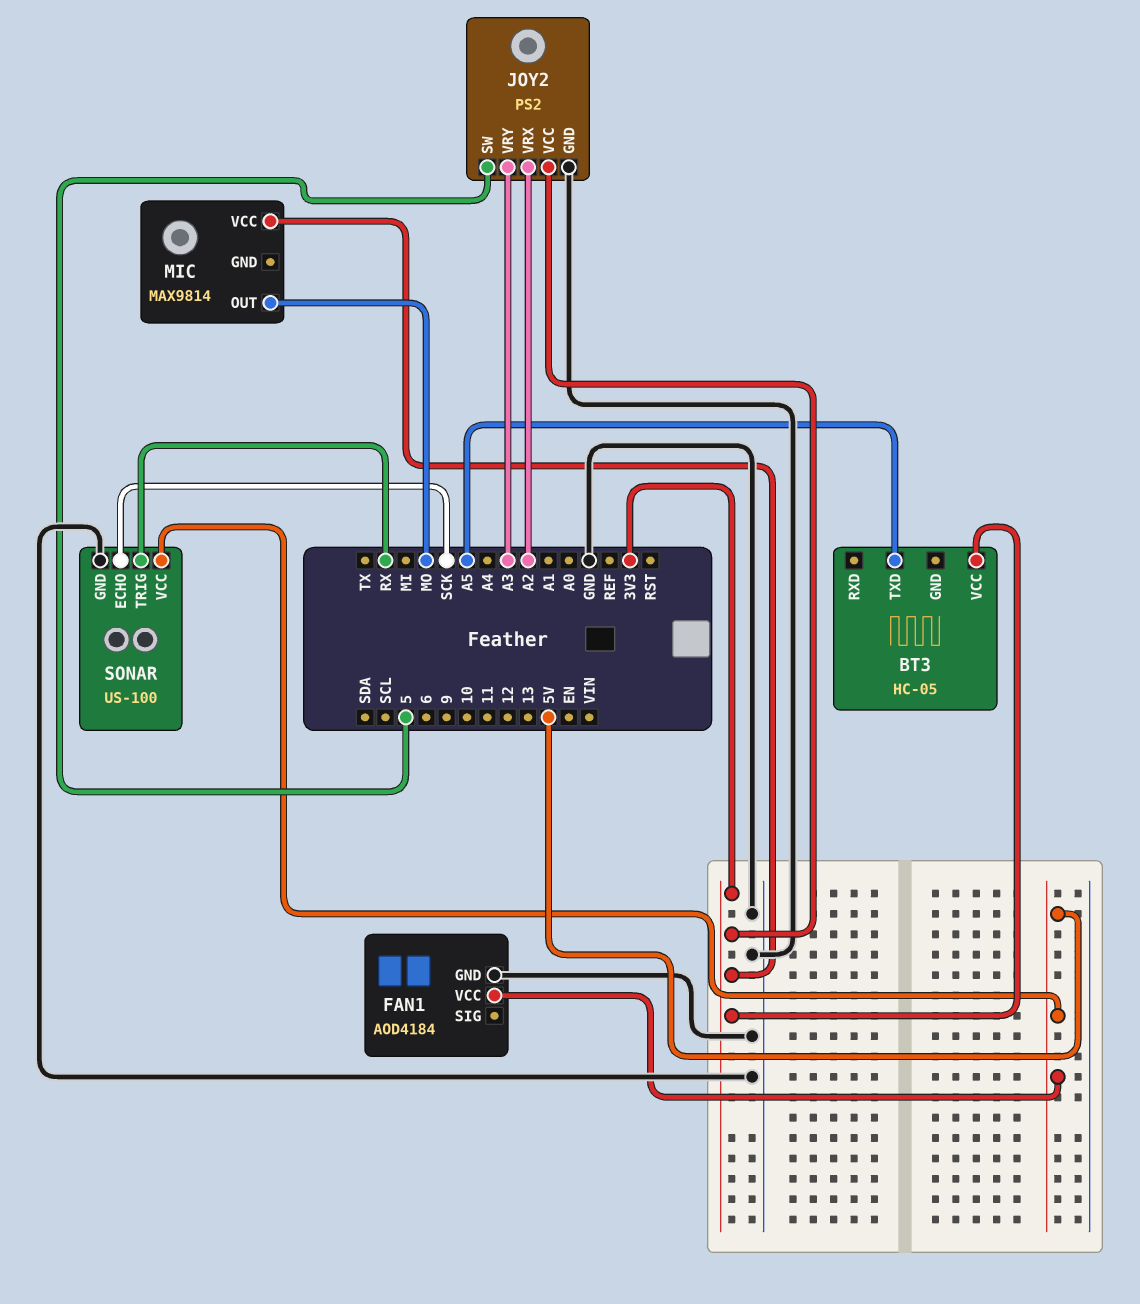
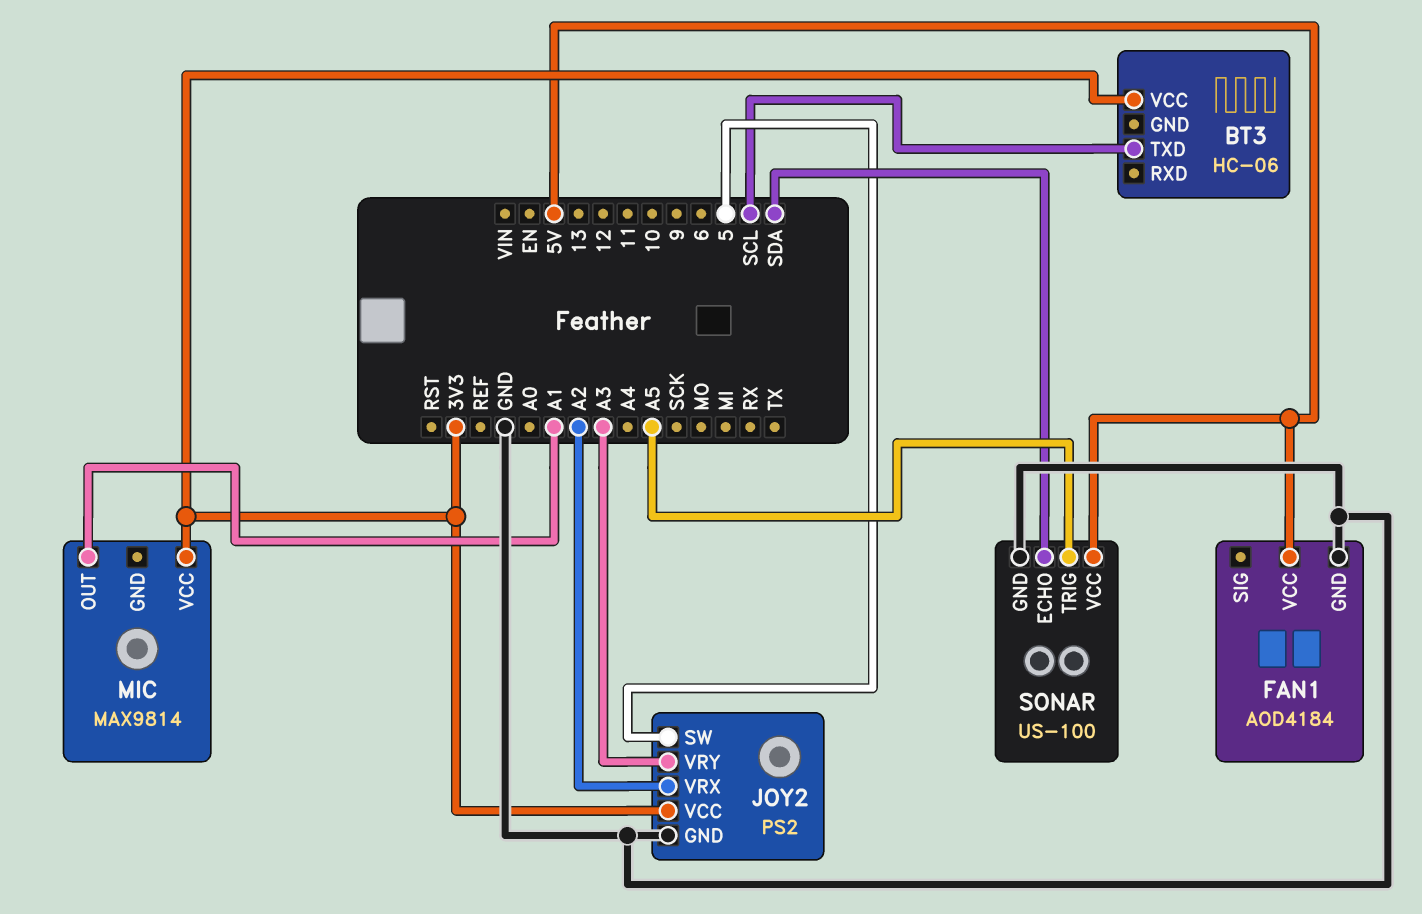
BT3: HC-05 -> HC-06
BT3 pin TXD: A5 -> SCL
MIC pin OUT: MO -> A1
SONAR pin ECHO: SCK -> SDA
SONAR pin TRIG: RX -> A5

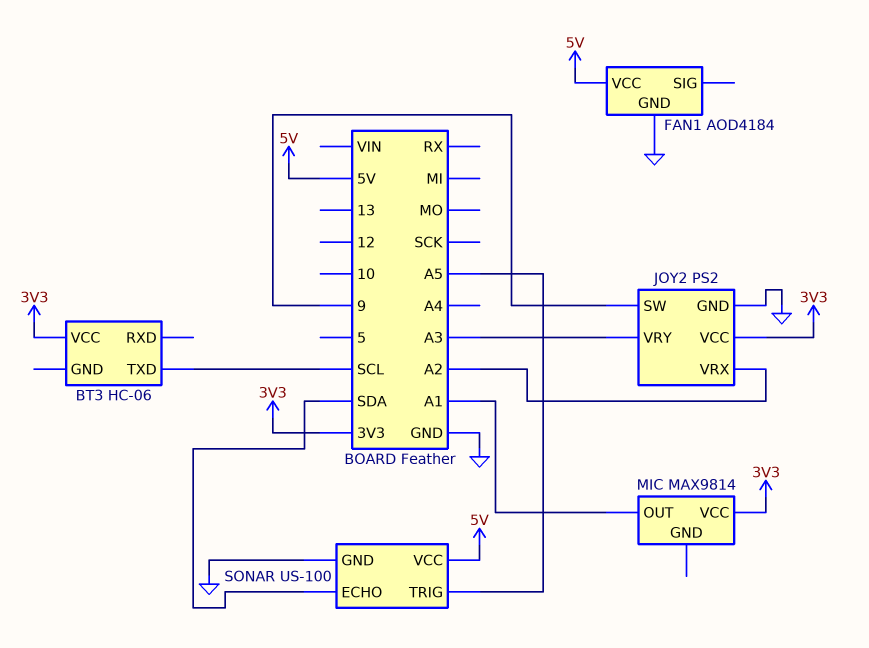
JOY2 pin SW: 5 -> 9

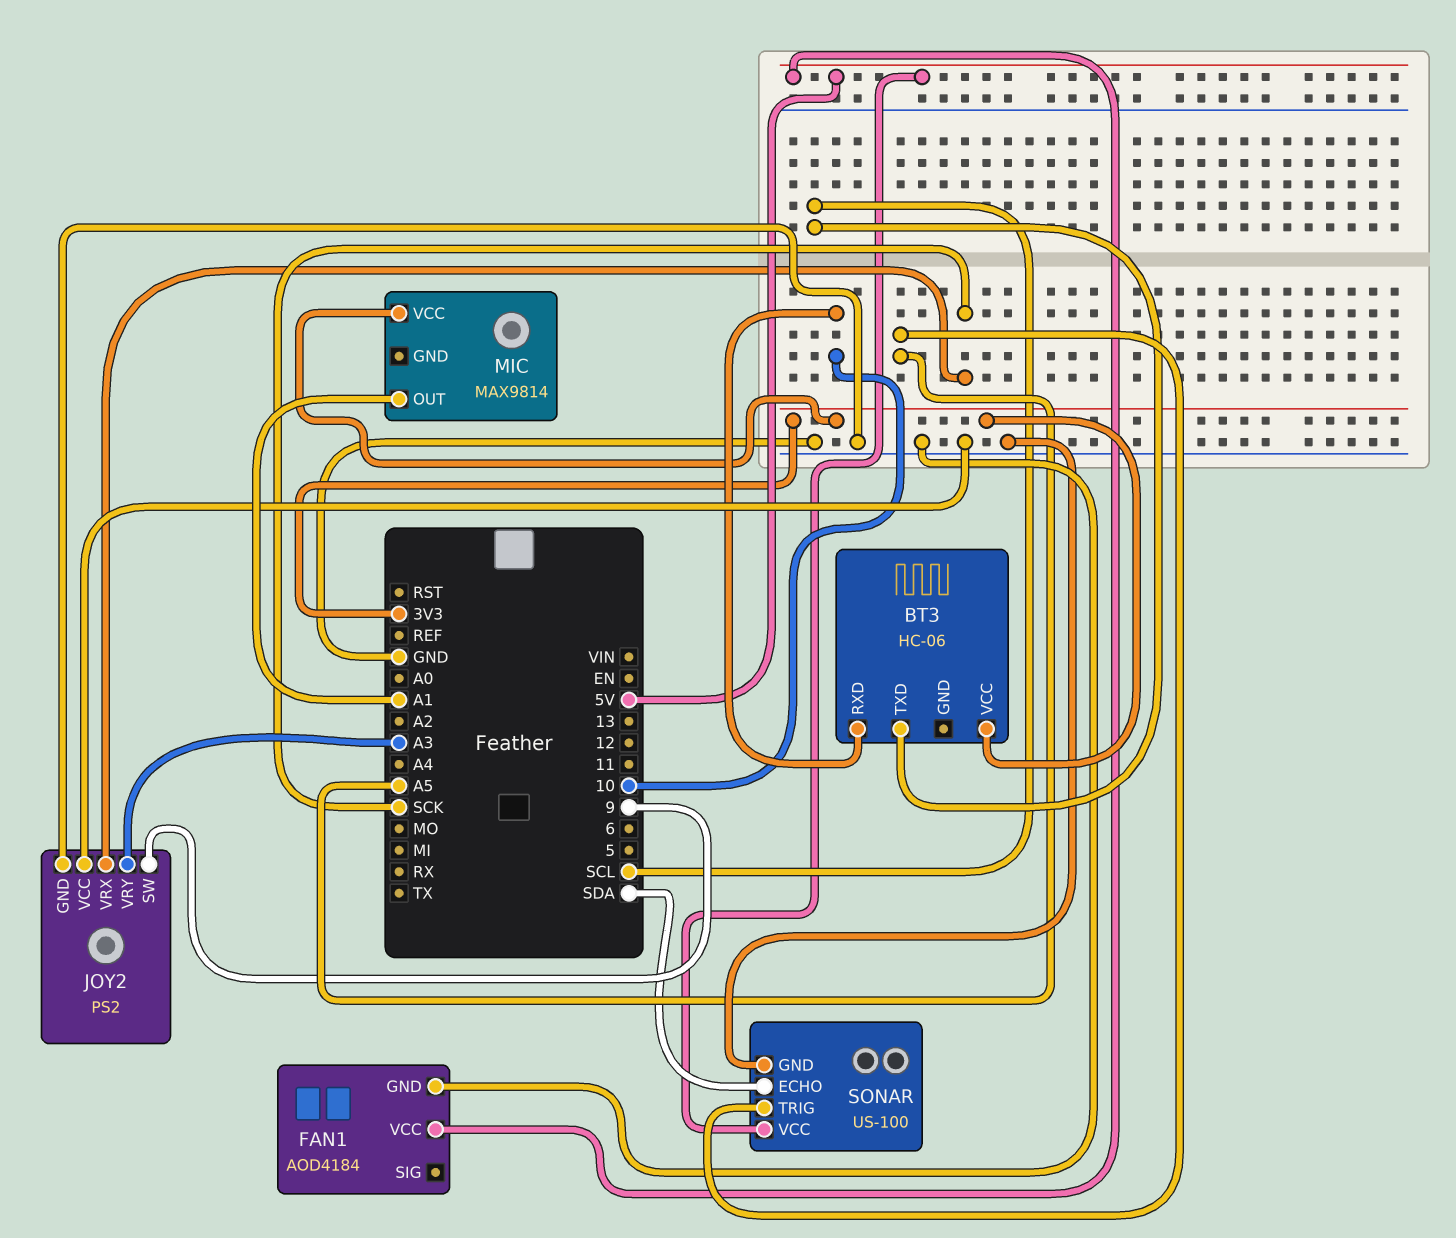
BT3 pin RXD: none -> 10
JOY2 pin VCC: 3V3 -> GND
JOY2 pin VRX: A2 -> SCK

